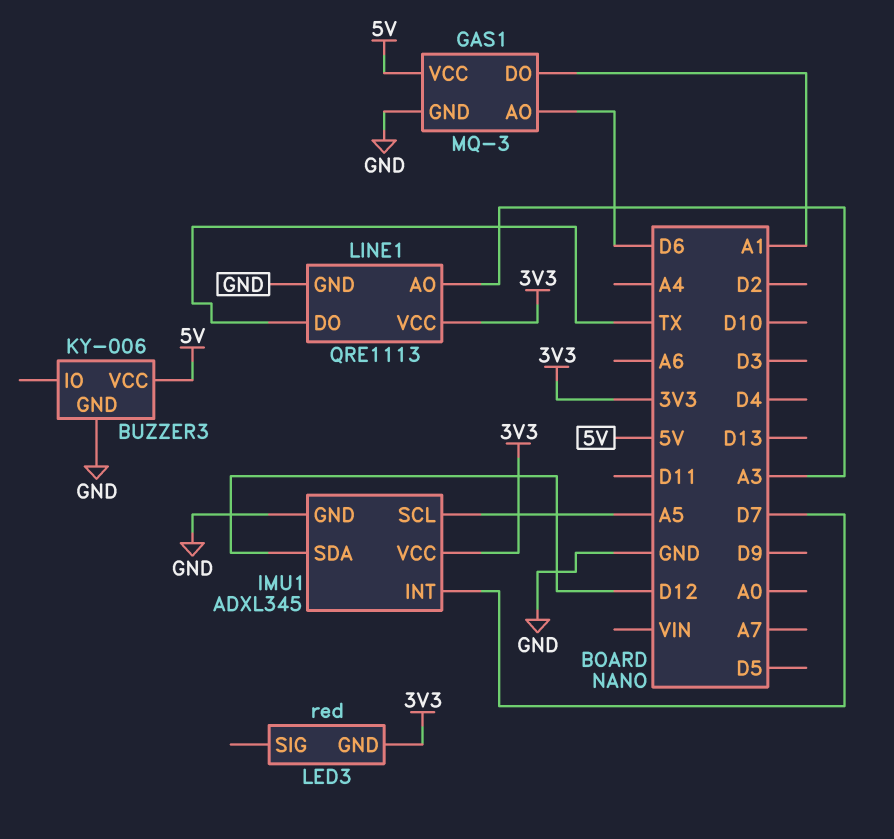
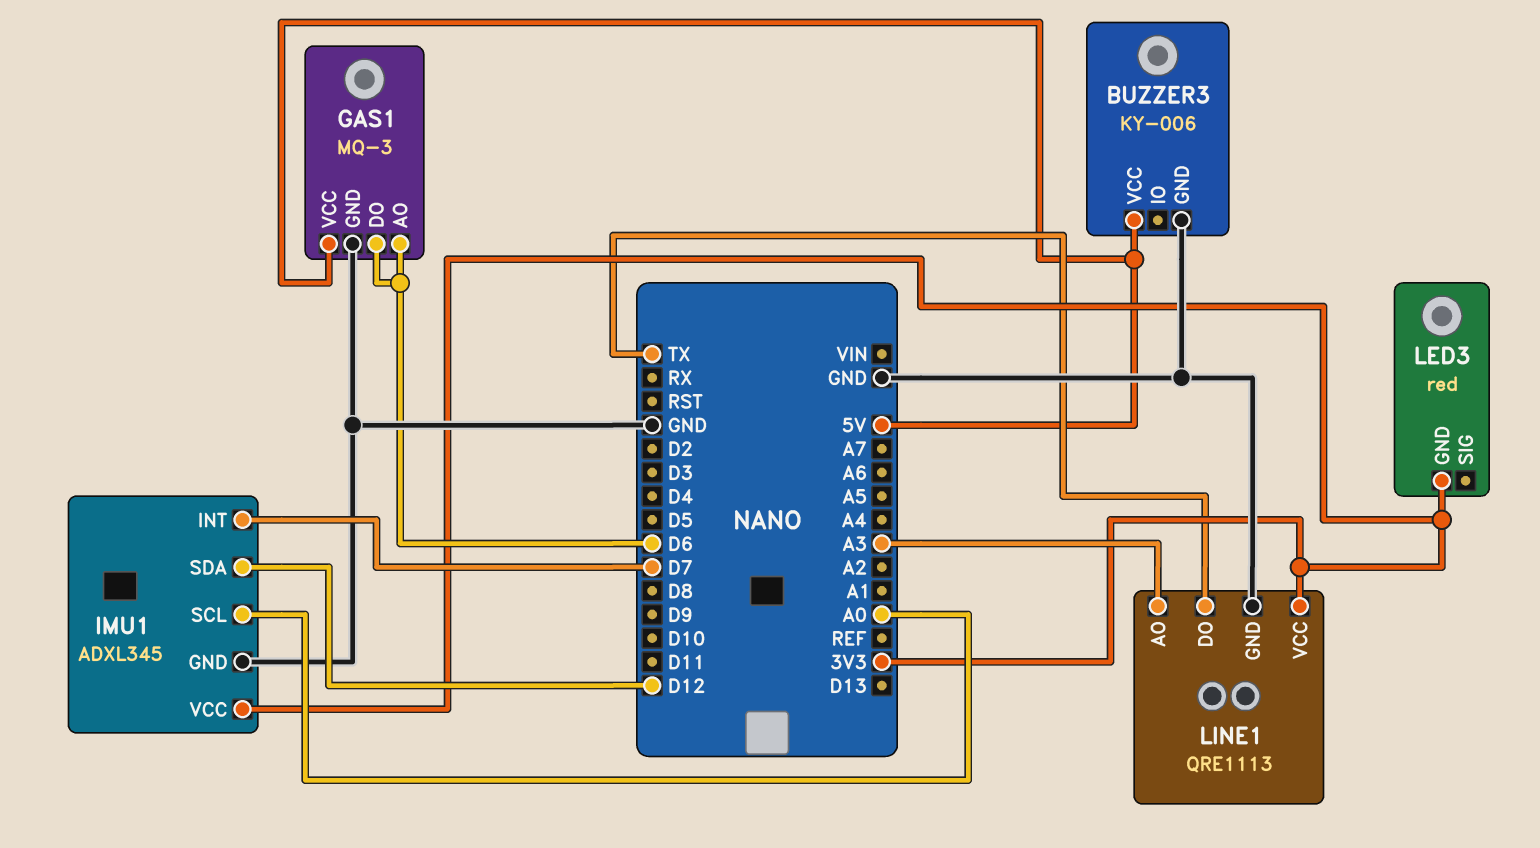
GAS1 pin DO: A1 -> D6
IMU1 pin SCL: A5 -> A0

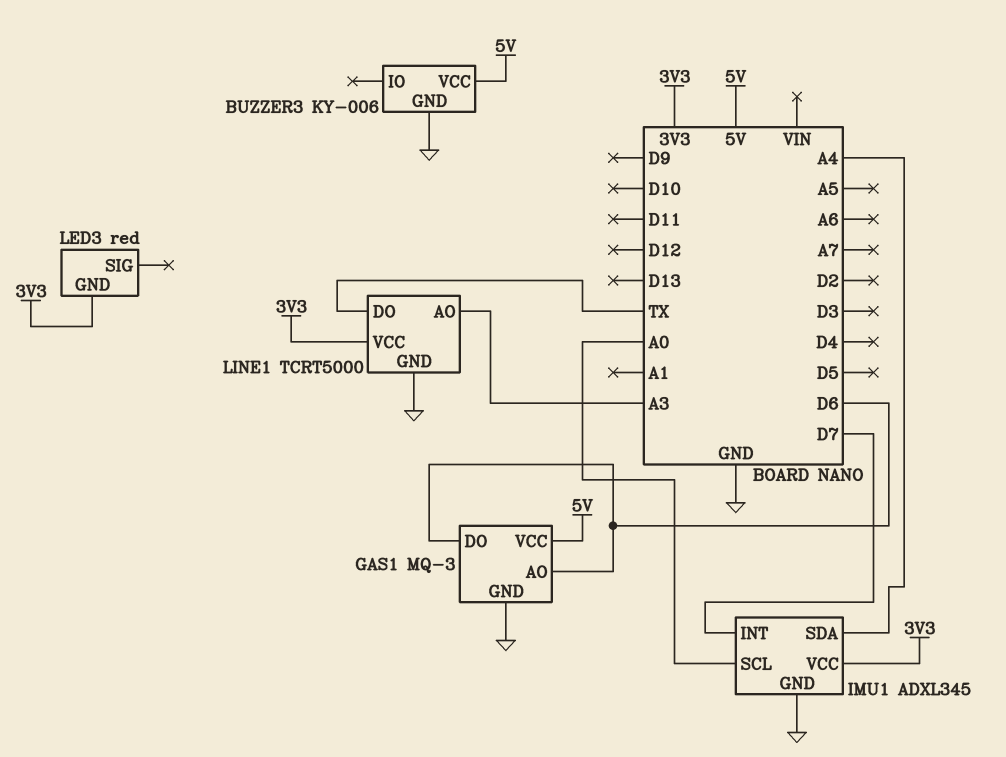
IMU1 pin SDA: D12 -> A4
LINE1: QRE1113 -> TCRT5000

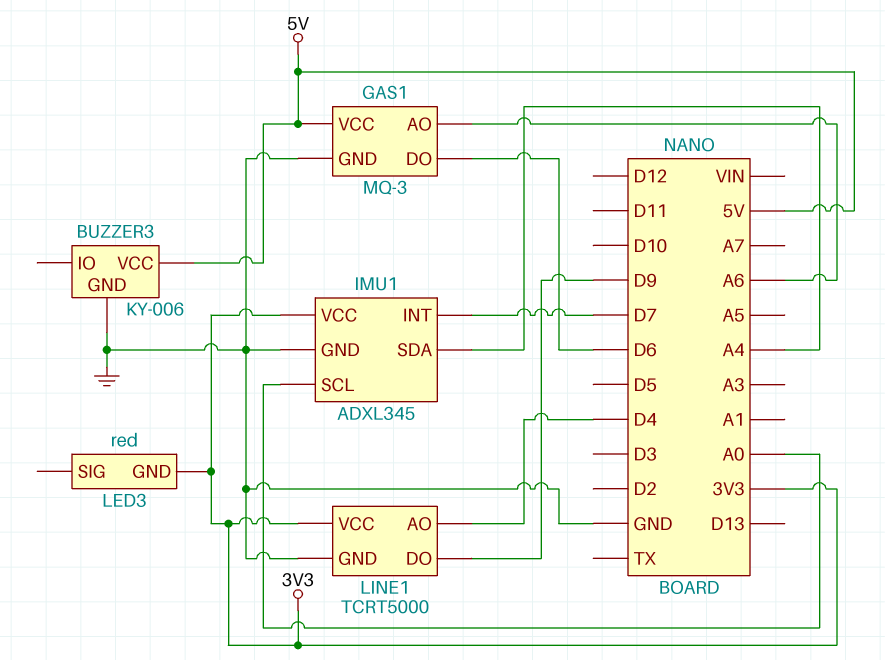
GAS1 pin AO: D6 -> A6
LINE1 pin AO: A3 -> D4
LINE1 pin DO: TX -> D9

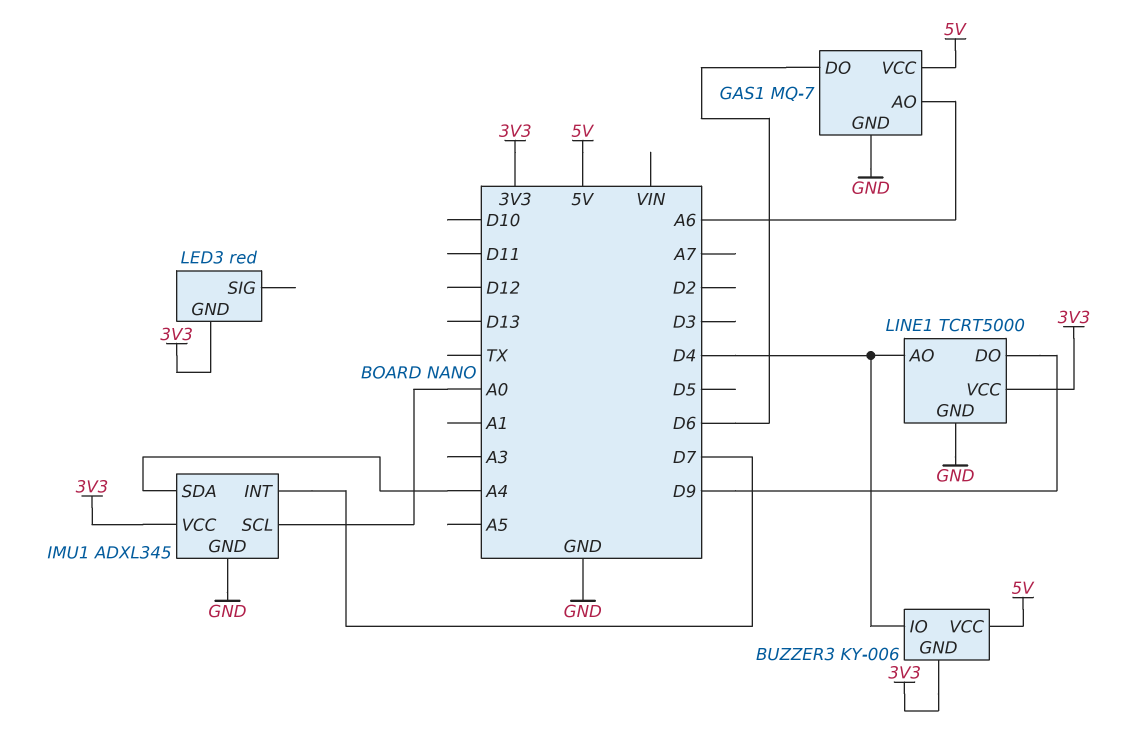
BUZZER3 pin GND: GND -> 3V3
BUZZER3 pin IO: none -> D4
GAS1: MQ-3 -> MQ-7

